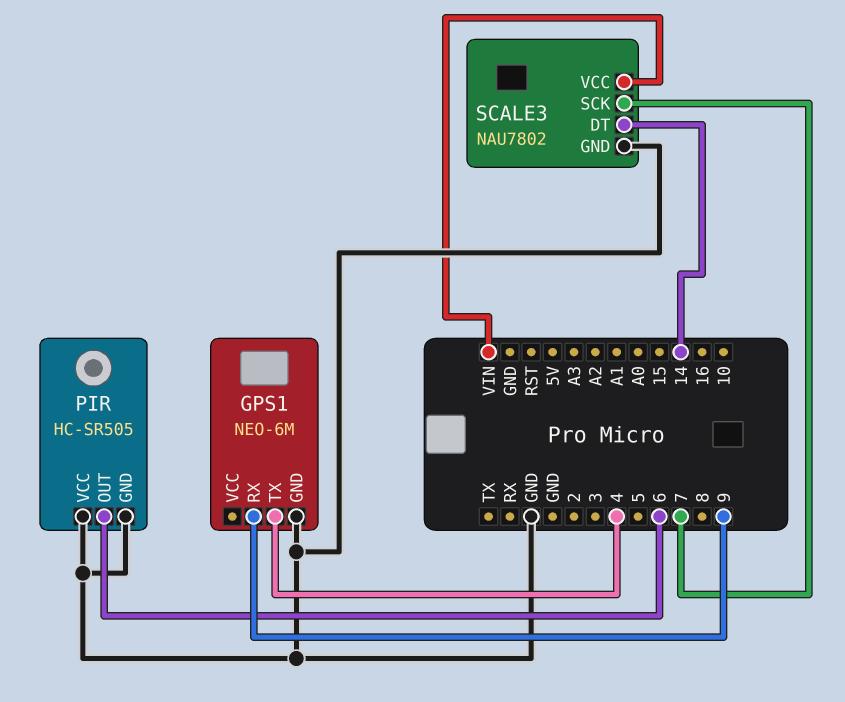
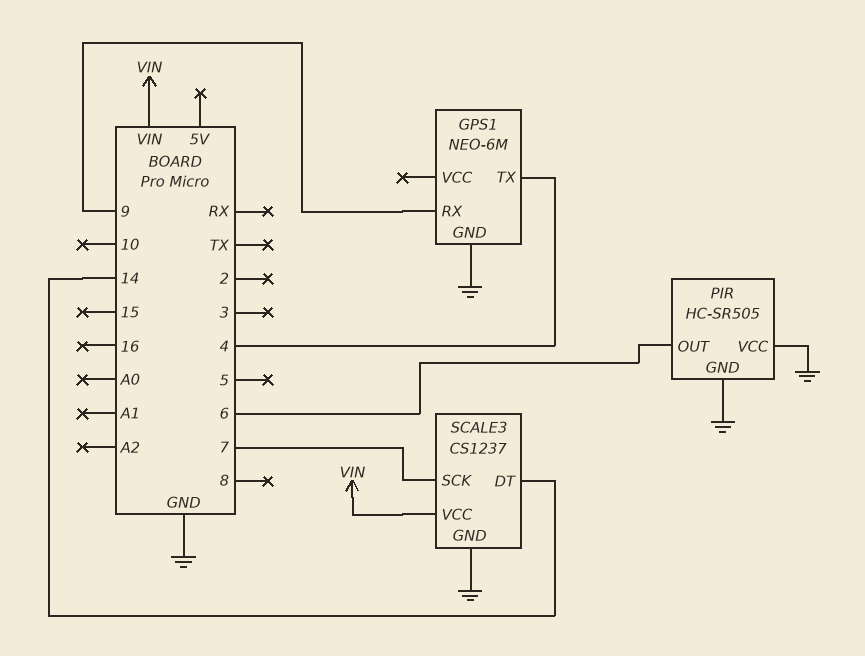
SCALE3: NAU7802 -> CS1237

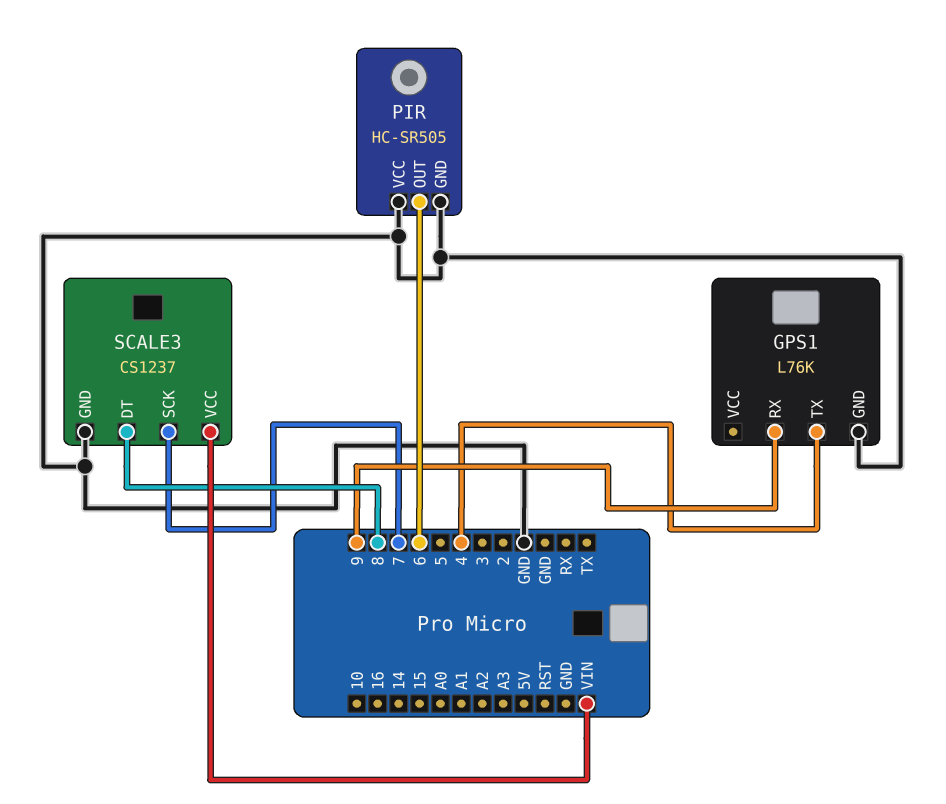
GPS1: NEO-6M -> L76K
SCALE3 pin DT: 14 -> 8

